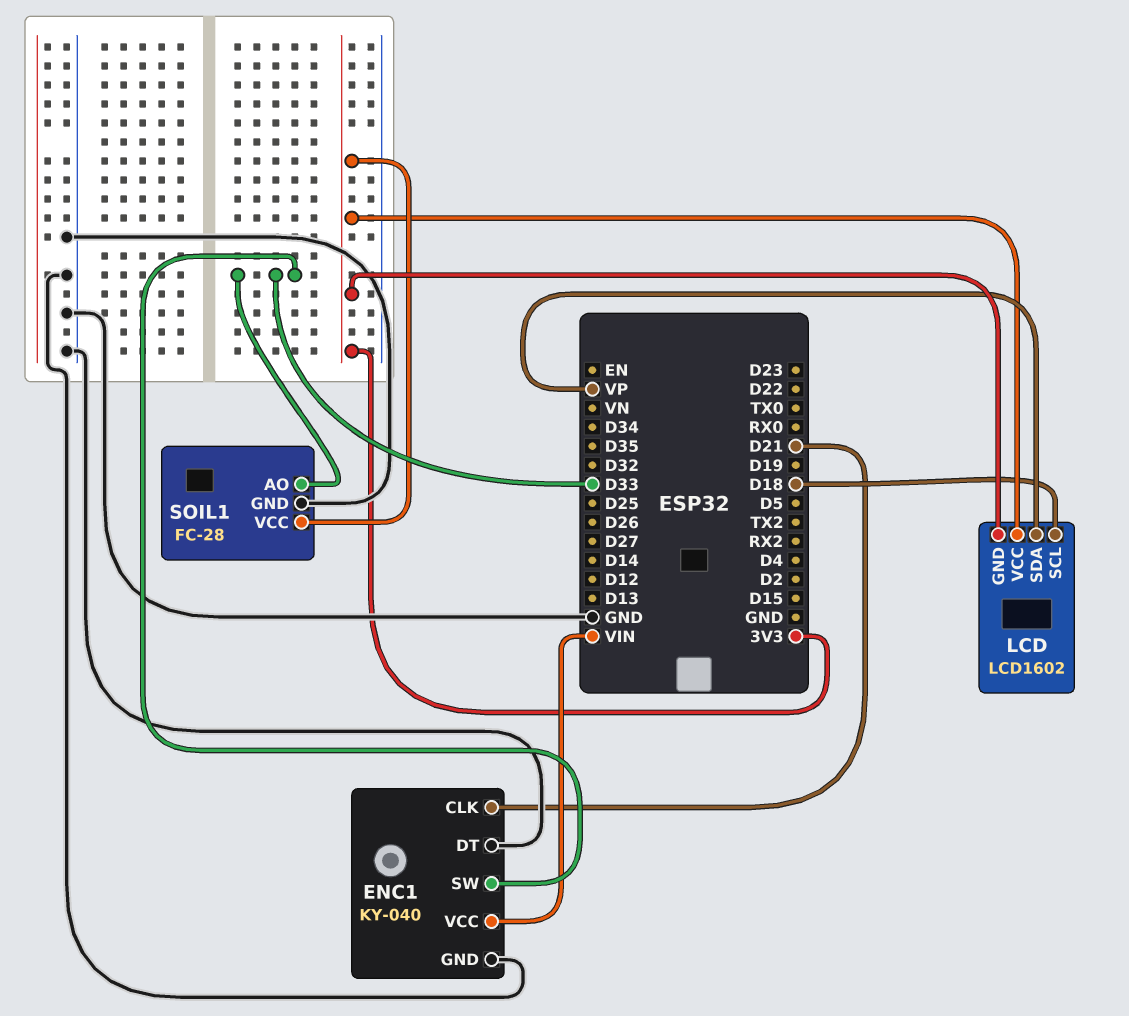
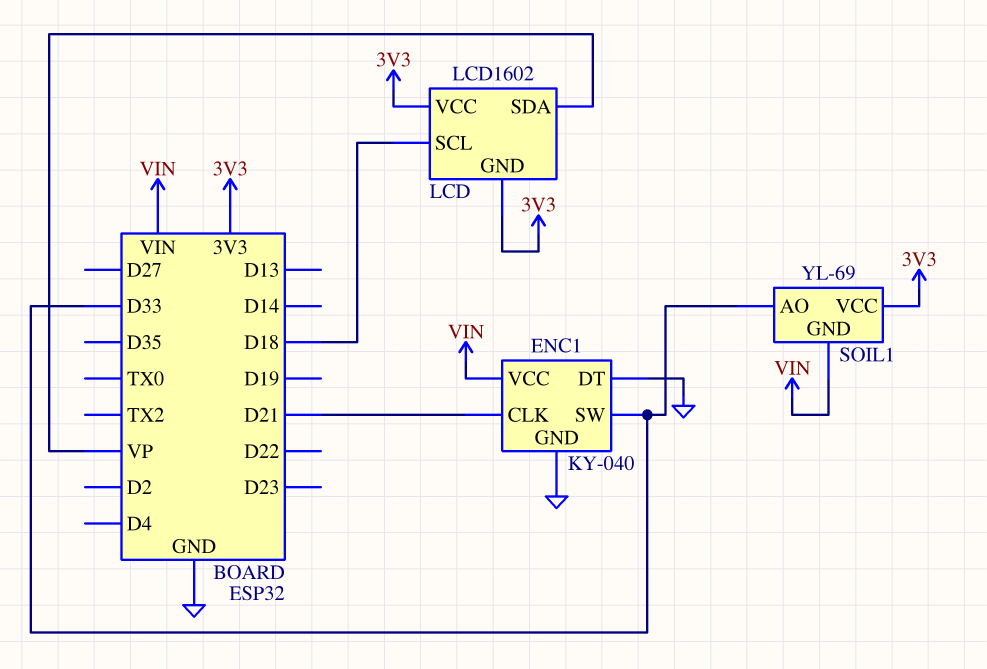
SOIL1: FC-28 -> YL-69
SOIL1 pin GND: GND -> VIN

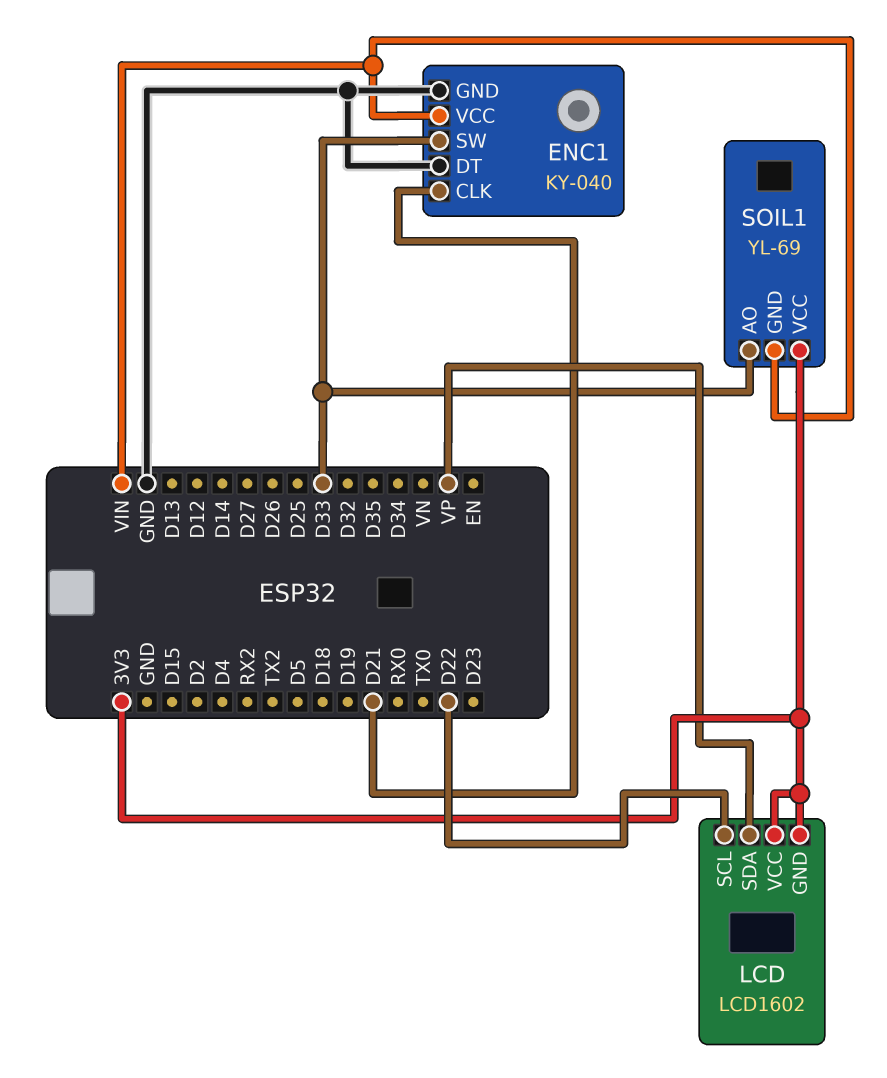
LCD pin SCL: D18 -> D22

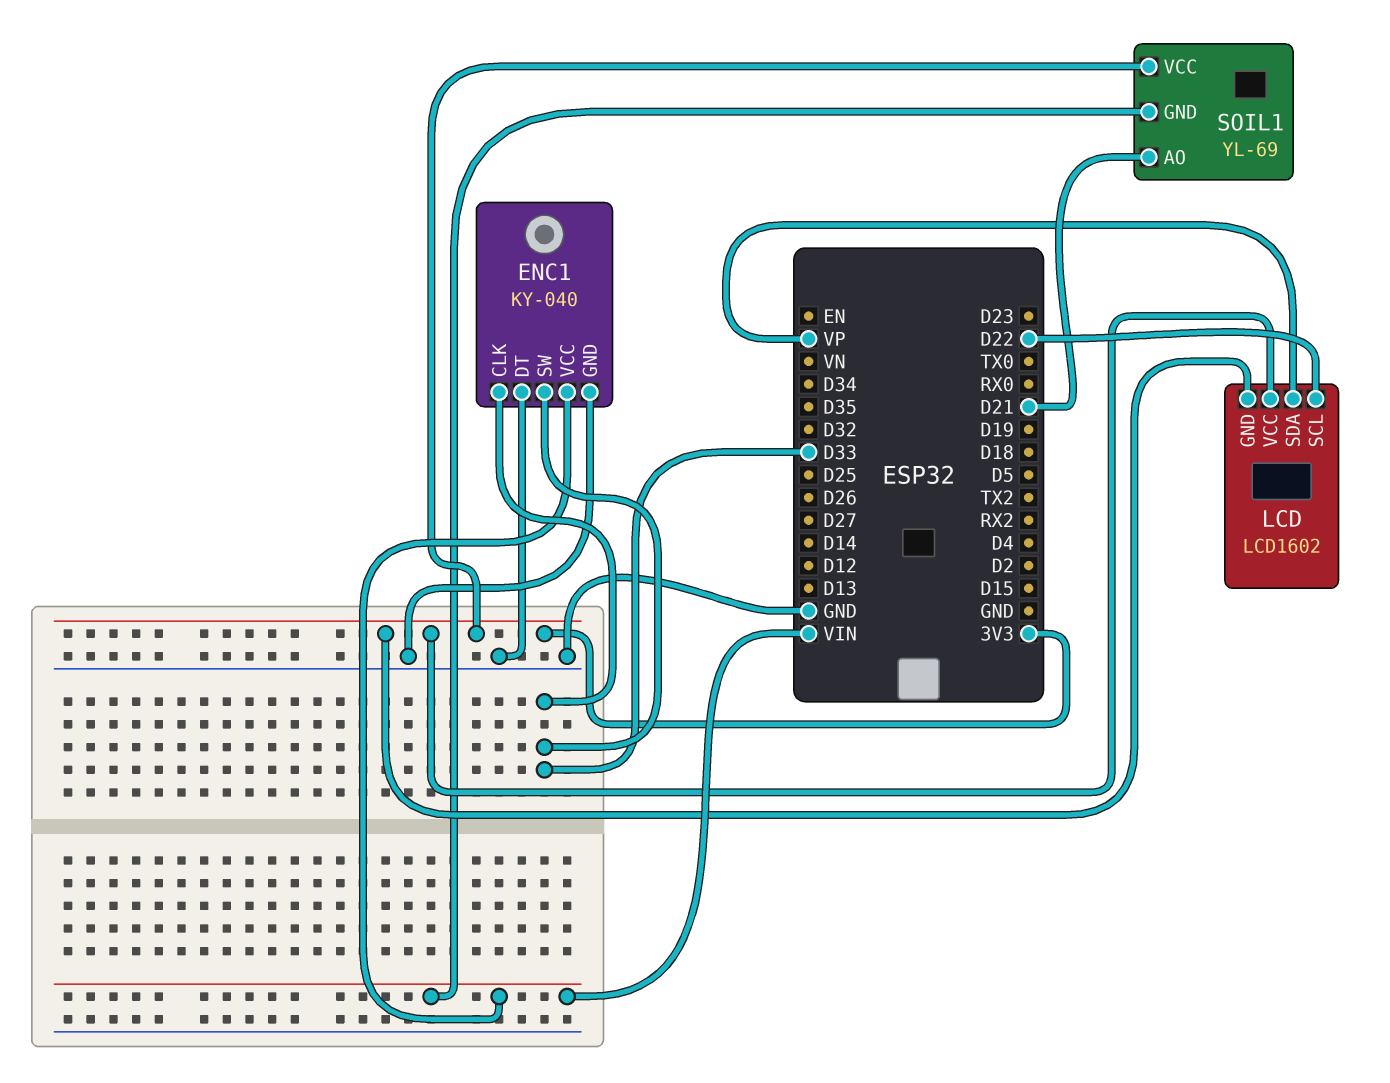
ENC1 pin CLK: D21 -> D33
SOIL1 pin AO: D33 -> D21

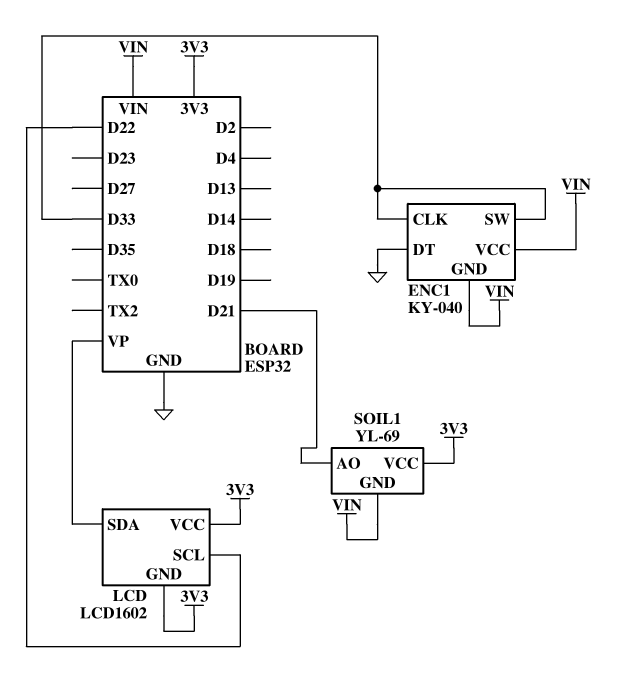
ENC1 pin GND: GND -> VIN

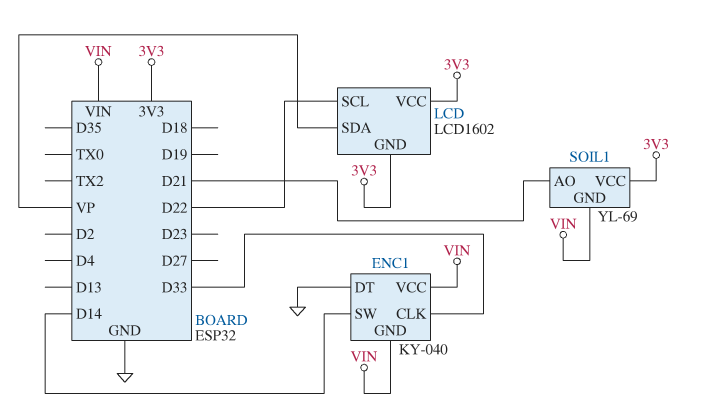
ENC1 pin SW: D33 -> D14

